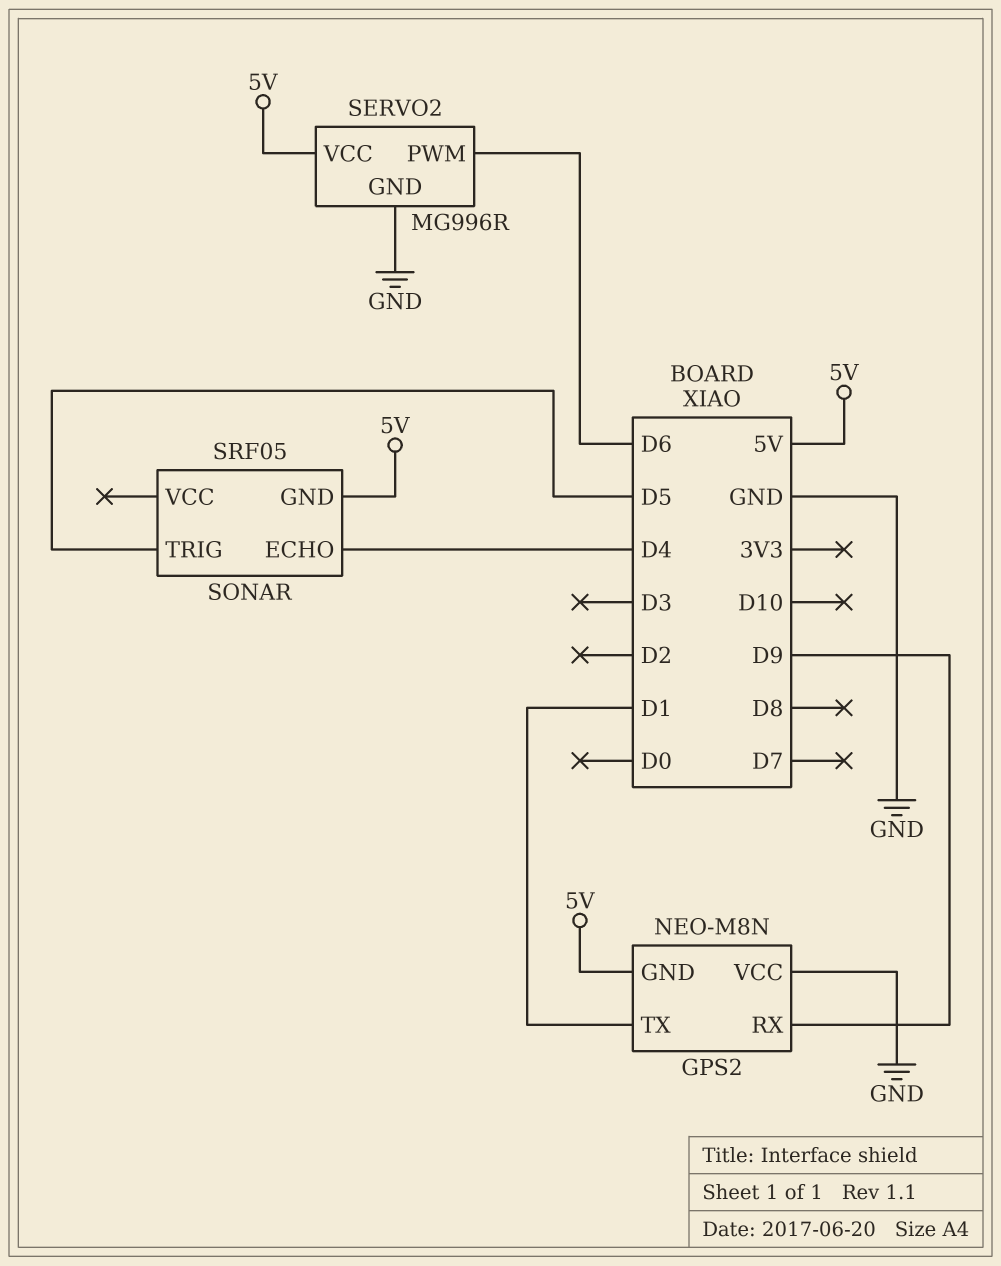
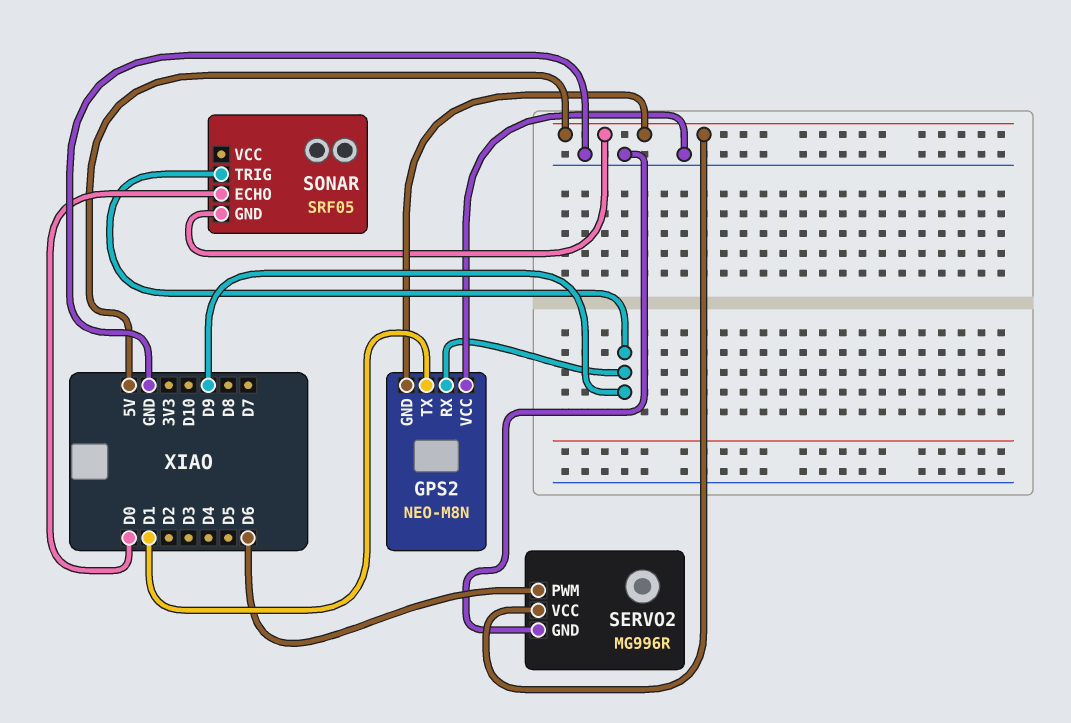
SONAR pin ECHO: D4 -> D0
SONAR pin TRIG: D5 -> D9

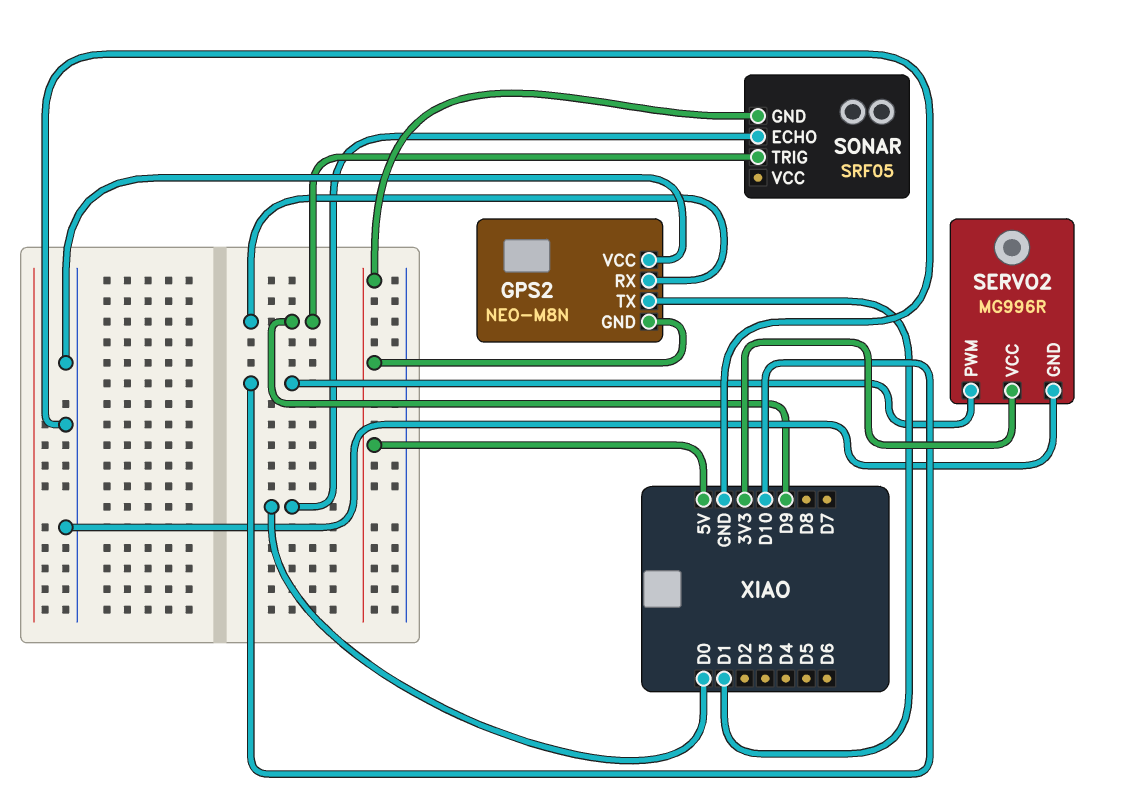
SERVO2 pin PWM: D6 -> D10
SERVO2 pin VCC: 5V -> 3V3

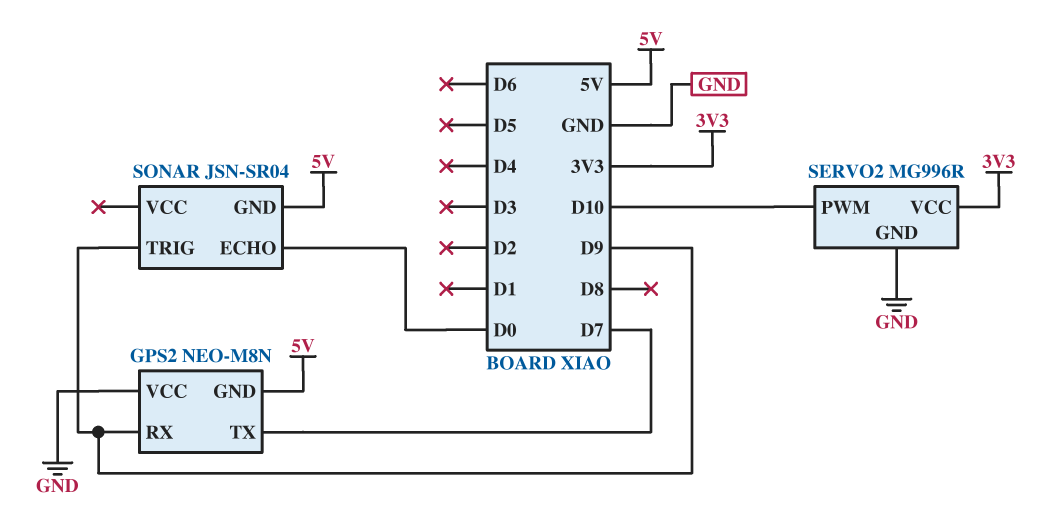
GPS2 pin TX: D1 -> D7
SONAR: SRF05 -> JSN-SR04

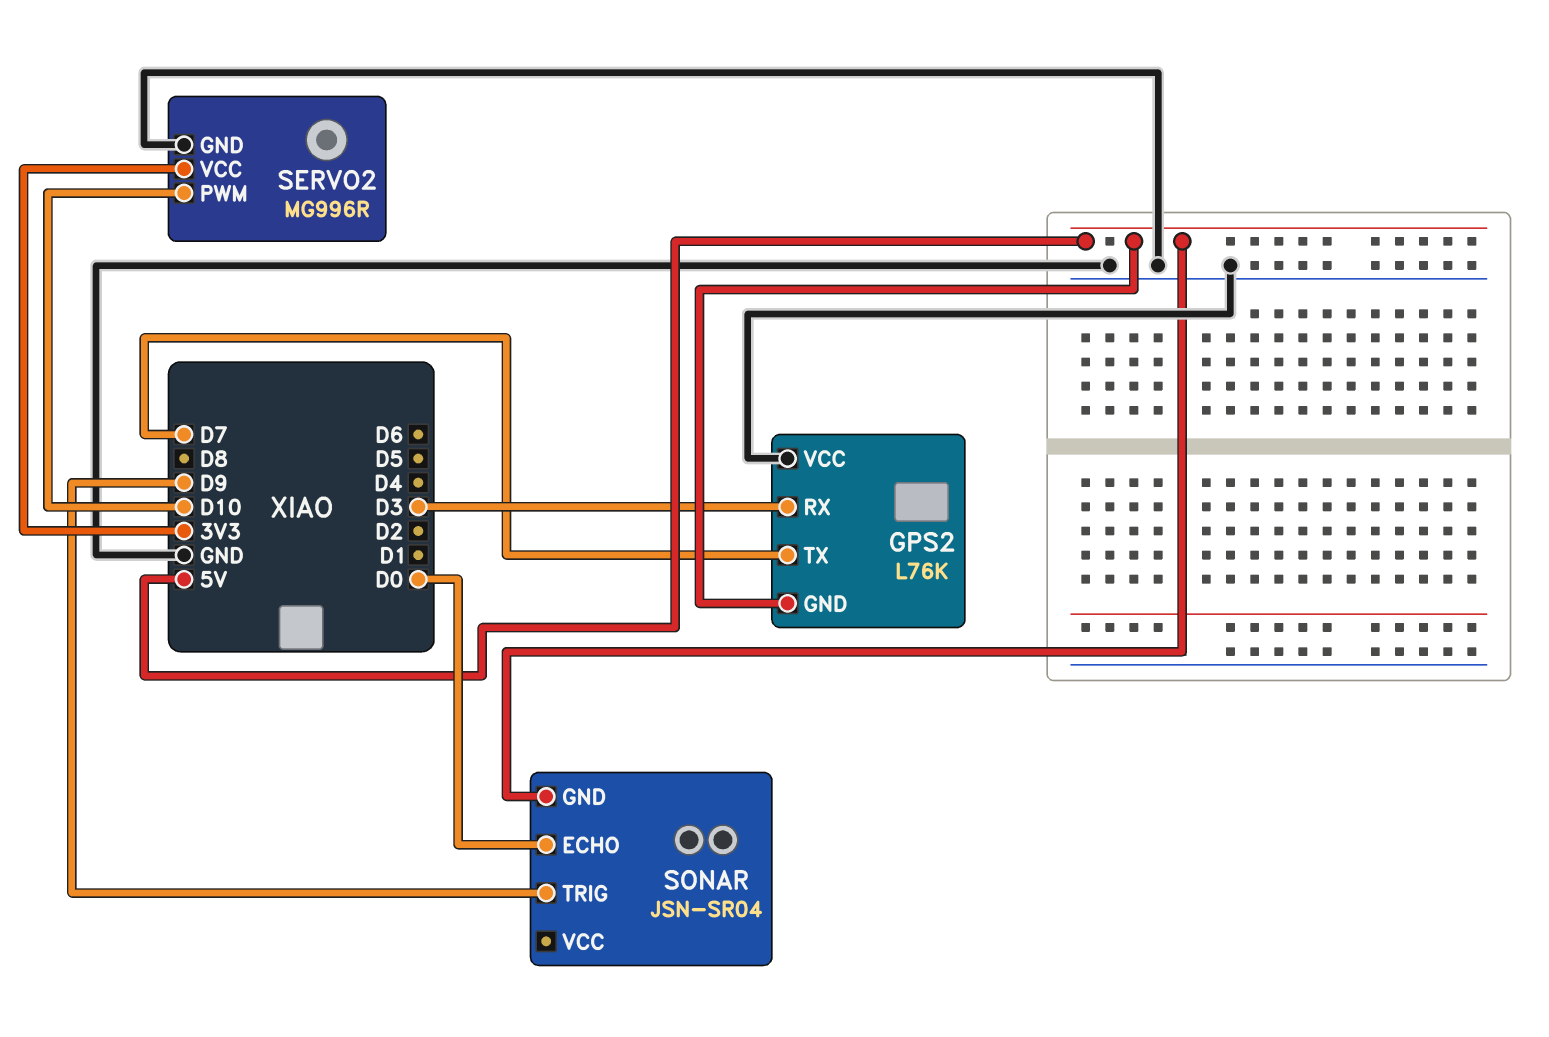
GPS2: NEO-M8N -> L76K
GPS2 pin RX: D9 -> D3

